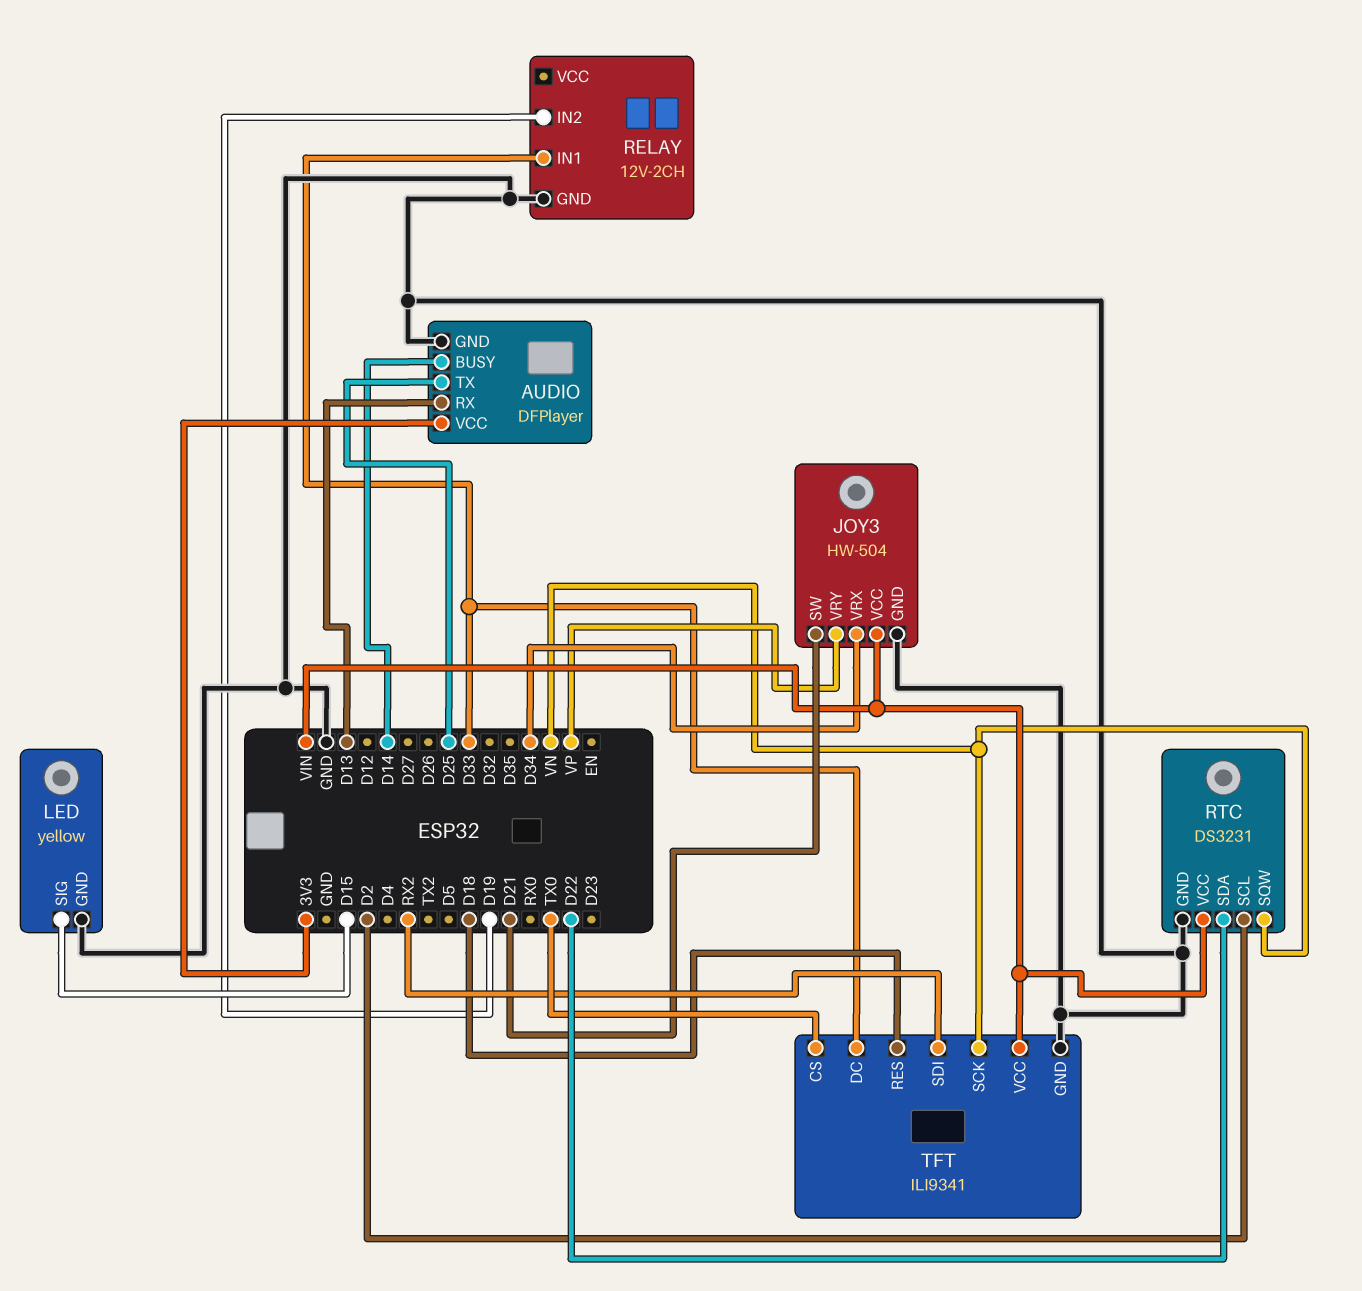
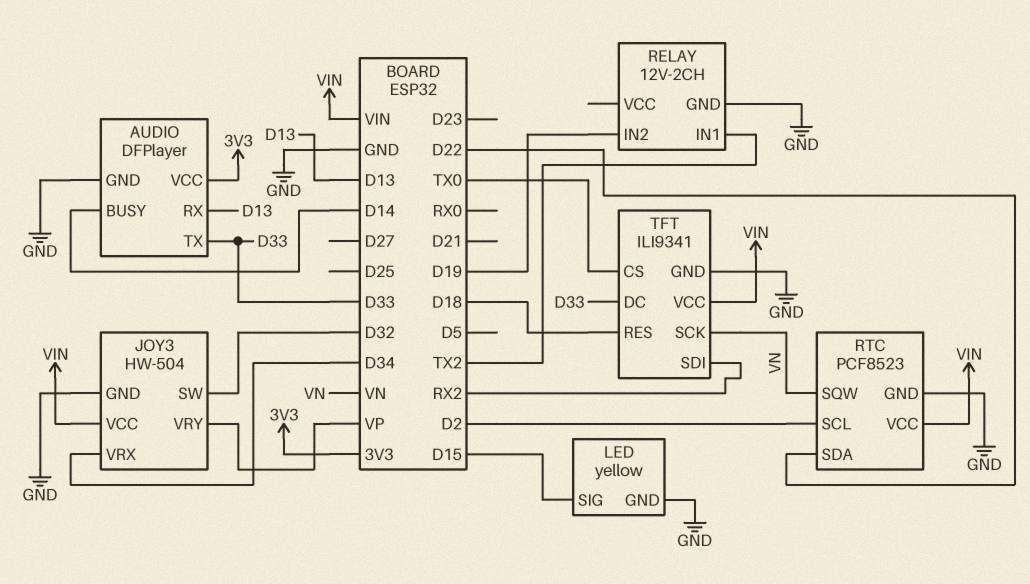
AUDIO pin TX: D25 -> D33
JOY3 pin SW: D21 -> D32
RELAY pin IN1: D33 -> TX2
RTC: DS3231 -> PCF8523

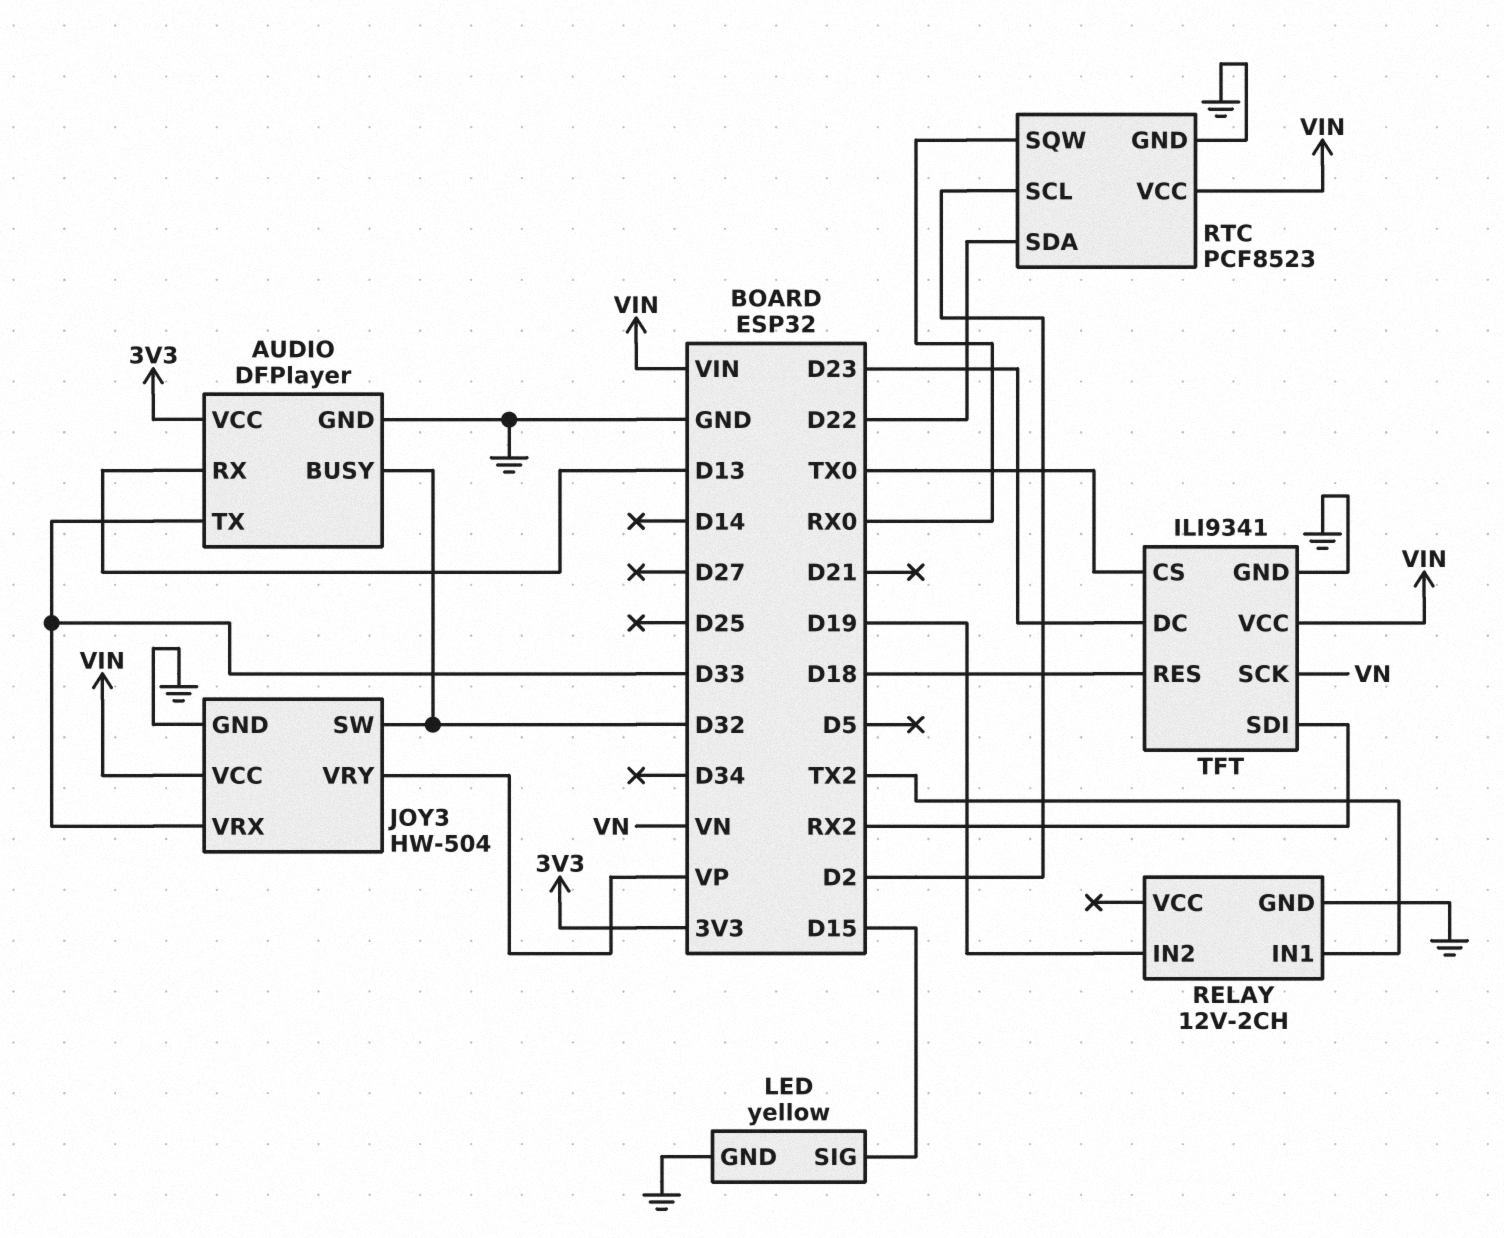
AUDIO pin BUSY: D14 -> D32
JOY3 pin VRX: D34 -> D33
RTC pin SQW: VN -> RX0
TFT pin DC: D33 -> D23

